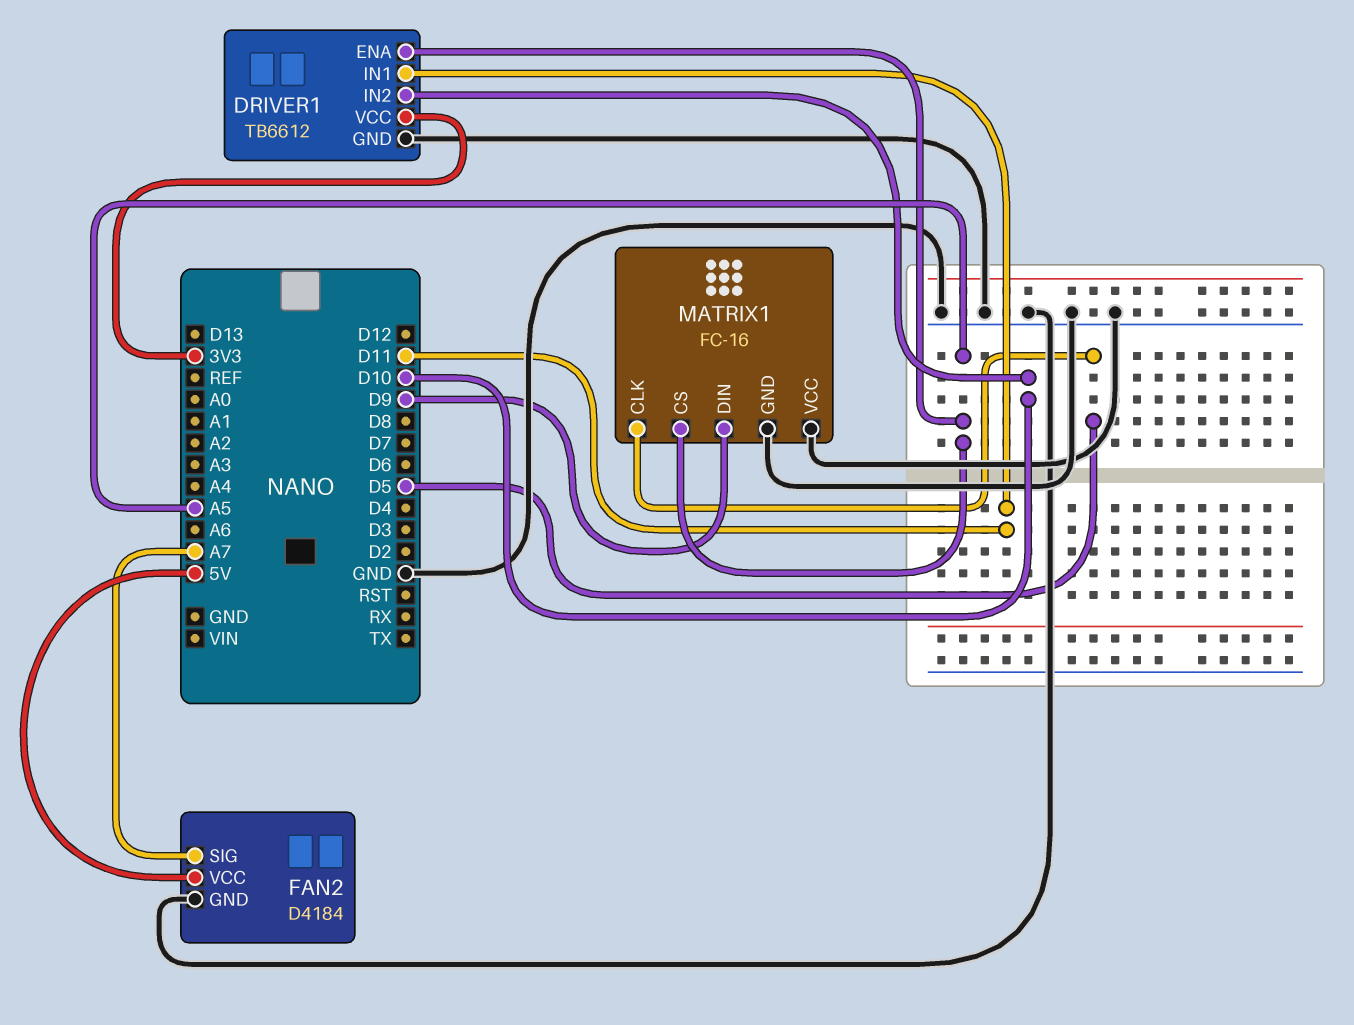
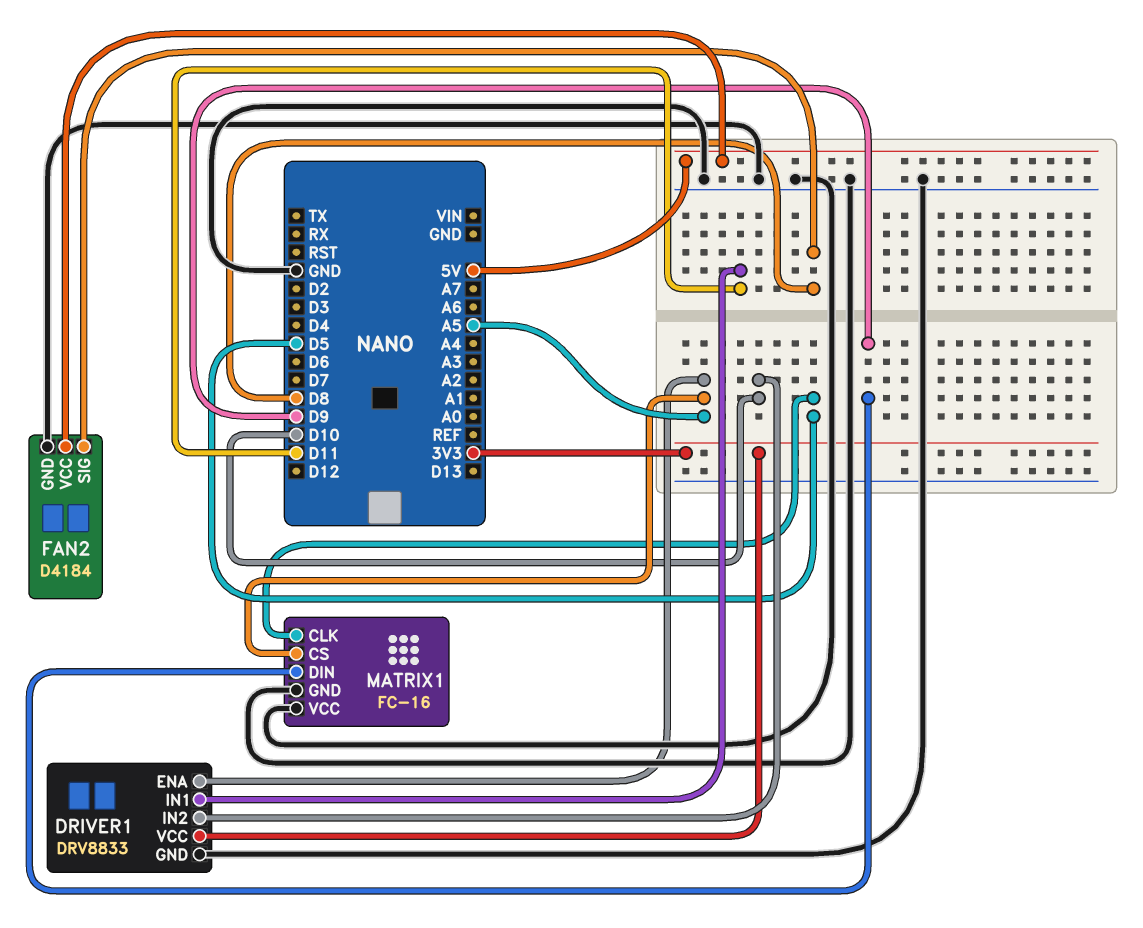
DRIVER1: TB6612 -> DRV8833
FAN2 pin SIG: A7 -> D8

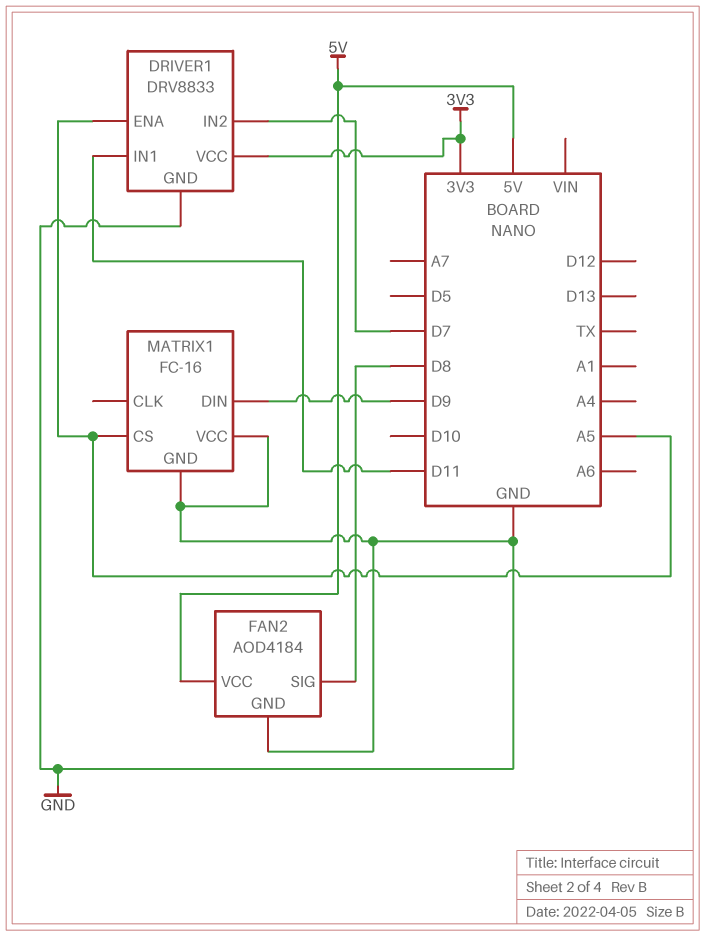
DRIVER1 pin IN2: D10 -> D7
FAN2: D4184 -> AOD4184
MATRIX1 pin CLK: D5 -> none

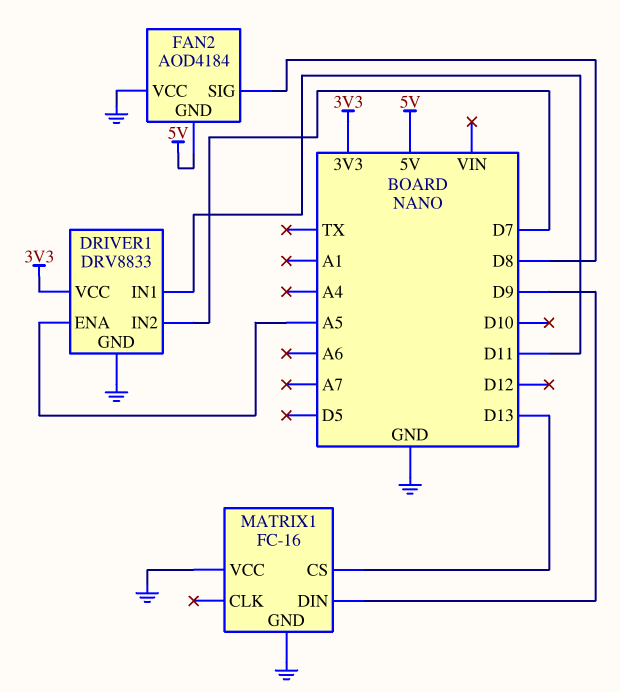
FAN2 pin GND: GND -> 5V
FAN2 pin VCC: 5V -> GND
MATRIX1 pin CS: A5 -> D13

